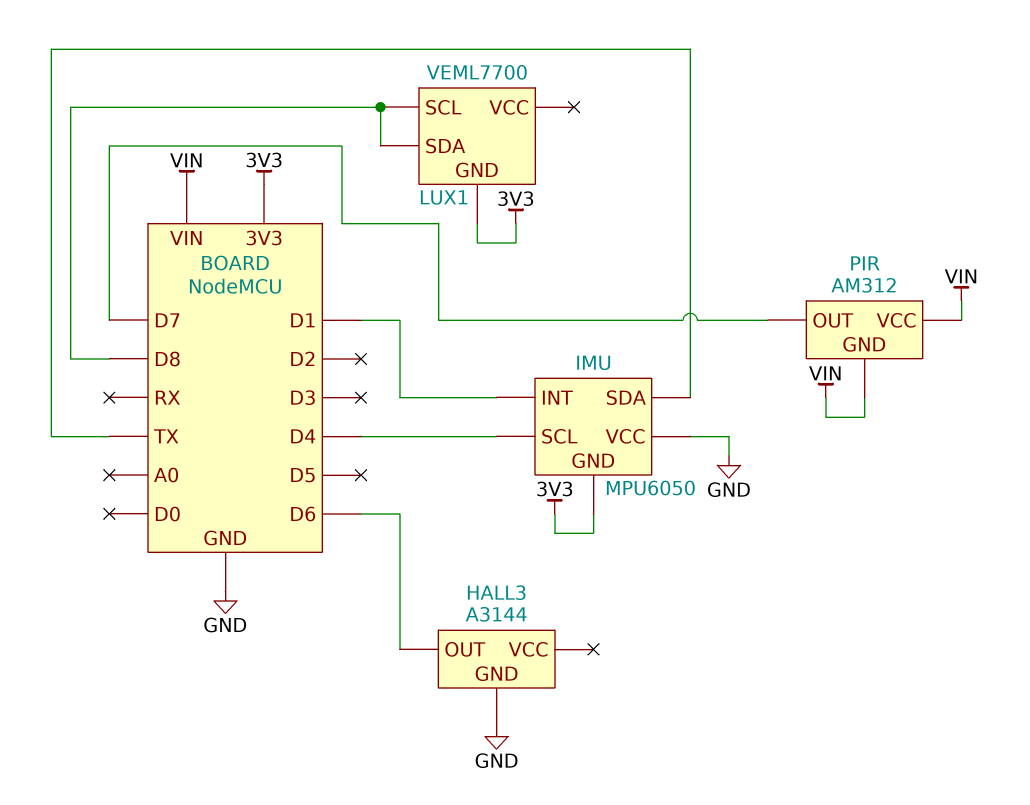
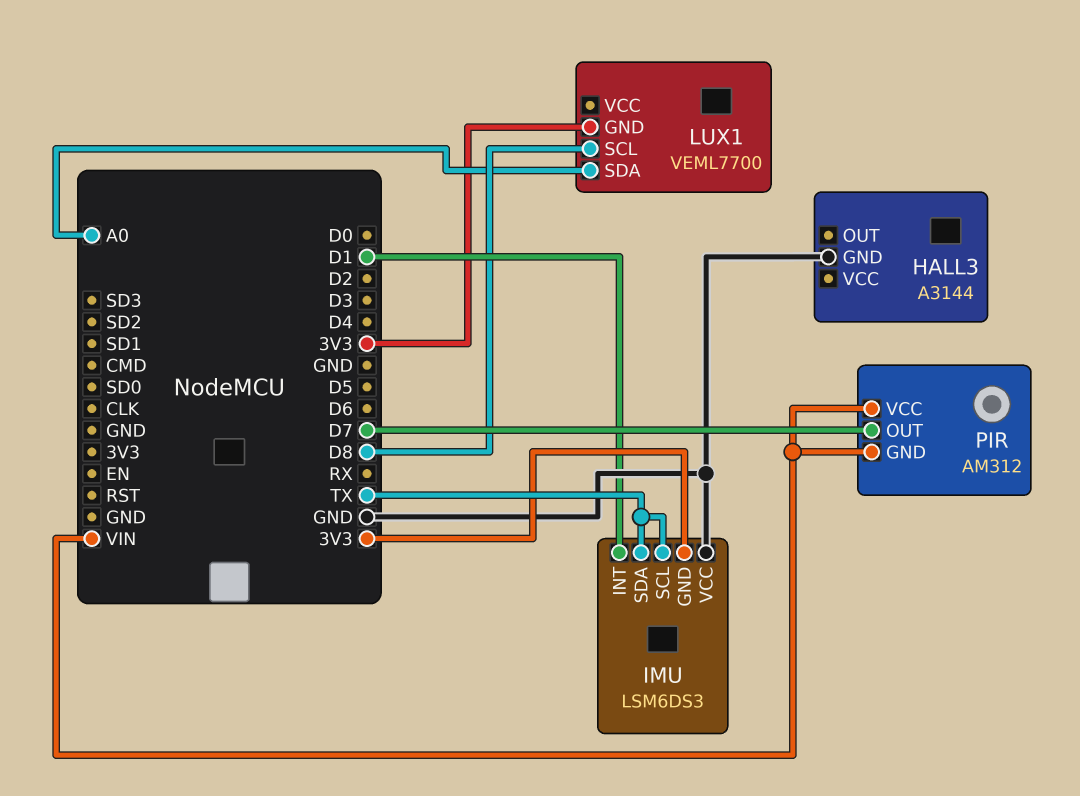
HALL3 pin OUT: D6 -> none
IMU: MPU6050 -> LSM6DS3
IMU pin SCL: D4 -> TX
LUX1 pin SDA: D8 -> A0

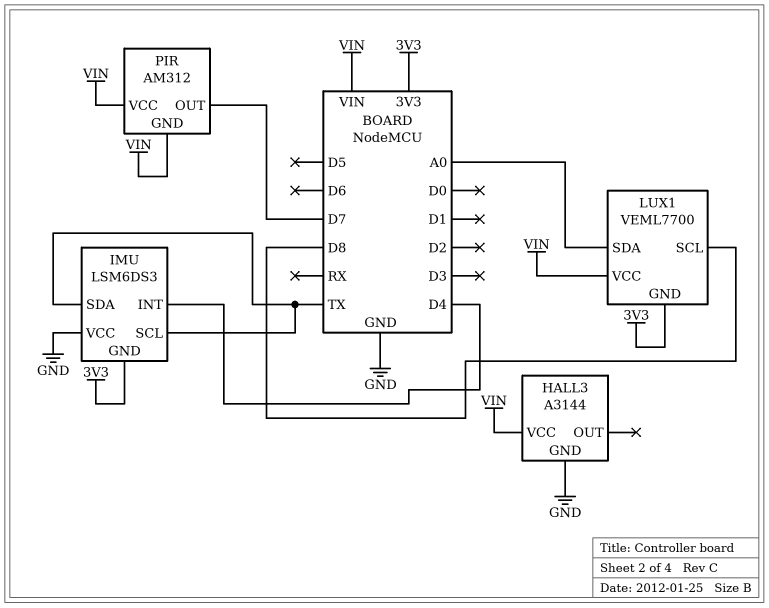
HALL3 pin VCC: none -> VIN
IMU pin INT: D1 -> D4
LUX1 pin VCC: none -> VIN

